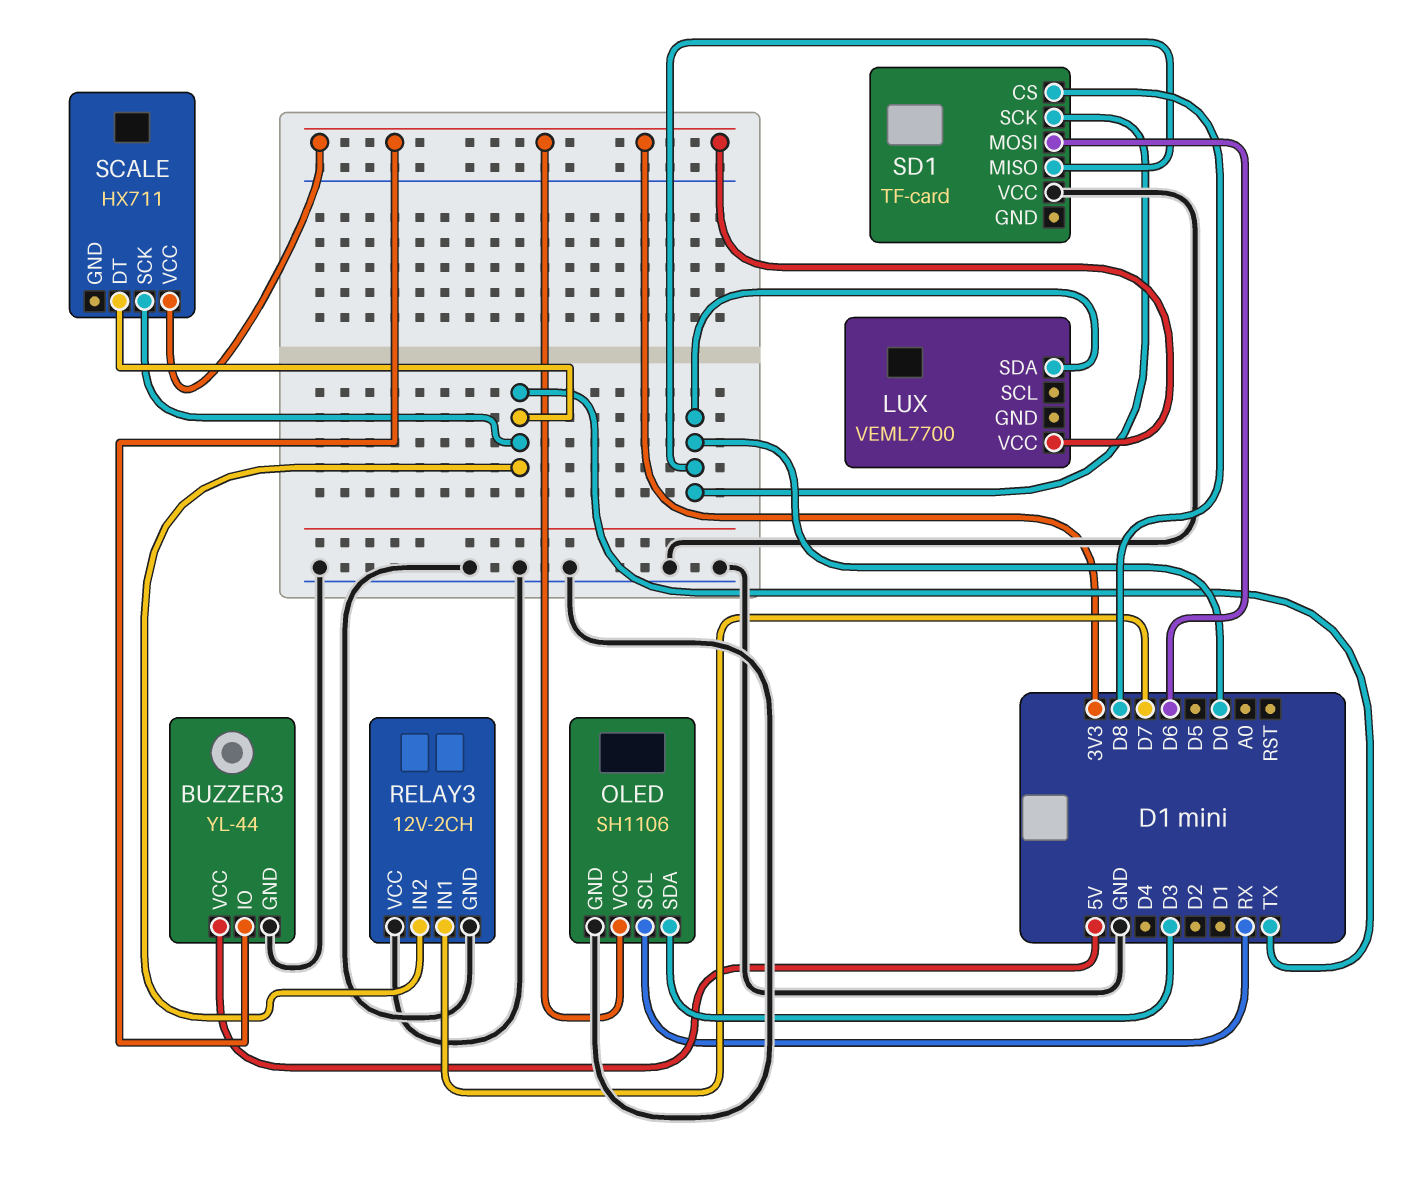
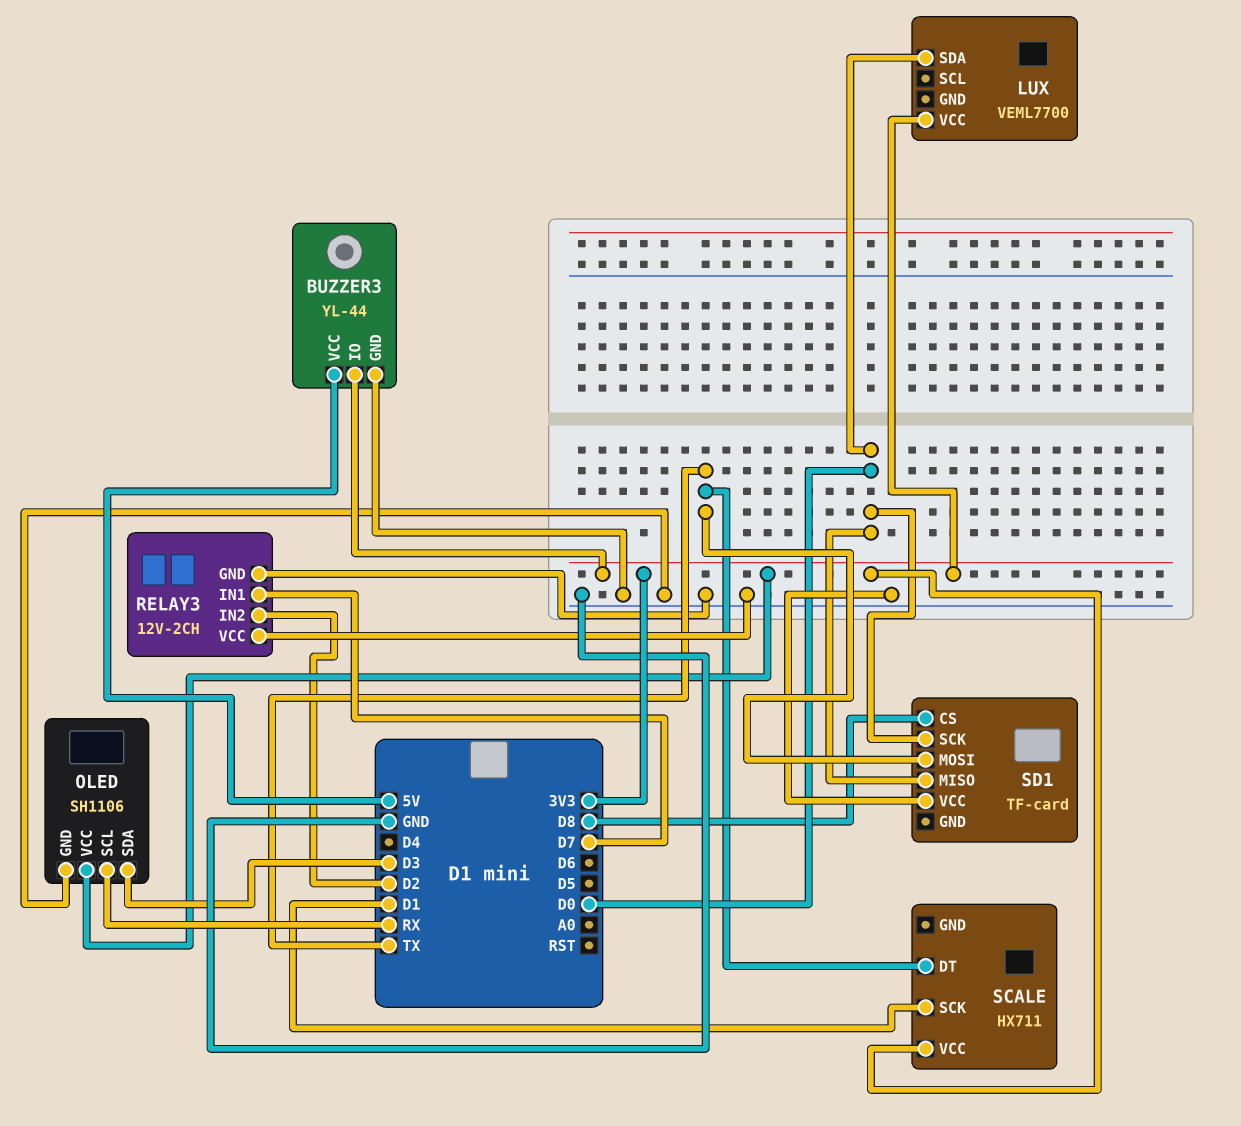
RELAY3 pin IN2: TX -> D2
SCALE pin SCK: TX -> D1
SD1 pin MOSI: D6 -> TX

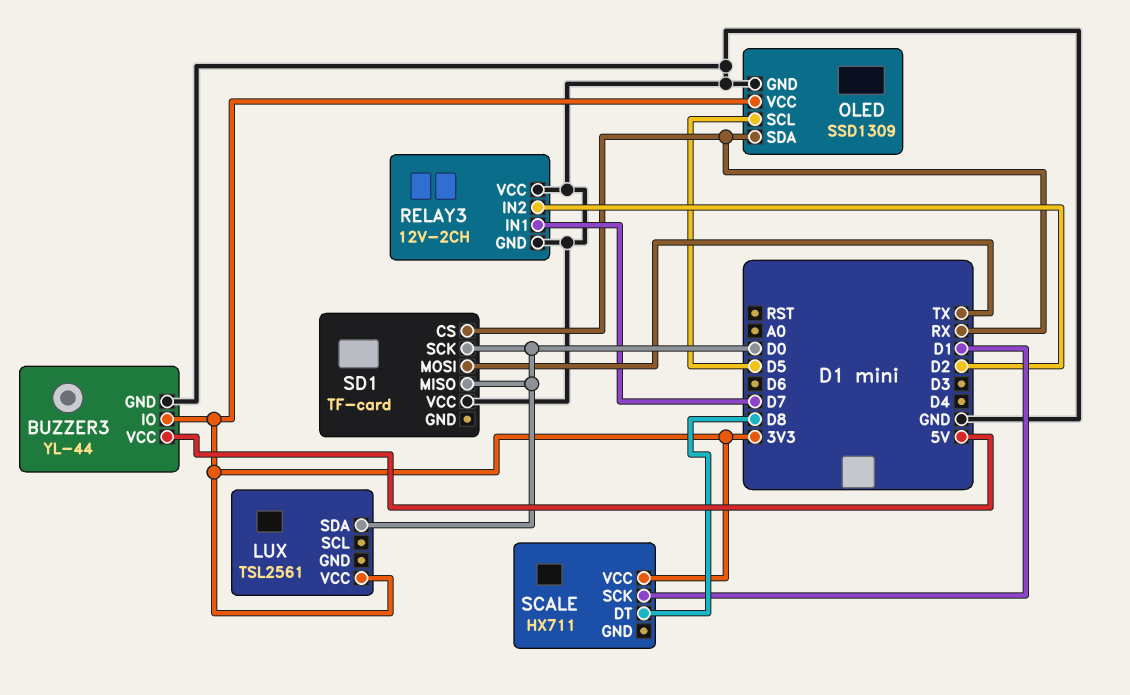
LUX: VEML7700 -> TSL2561
OLED: SH1106 -> SSD1309
OLED pin SCL: RX -> D5
OLED pin SDA: D3 -> RX
SCALE pin DT: TX -> D8
SD1 pin CS: D8 -> RX

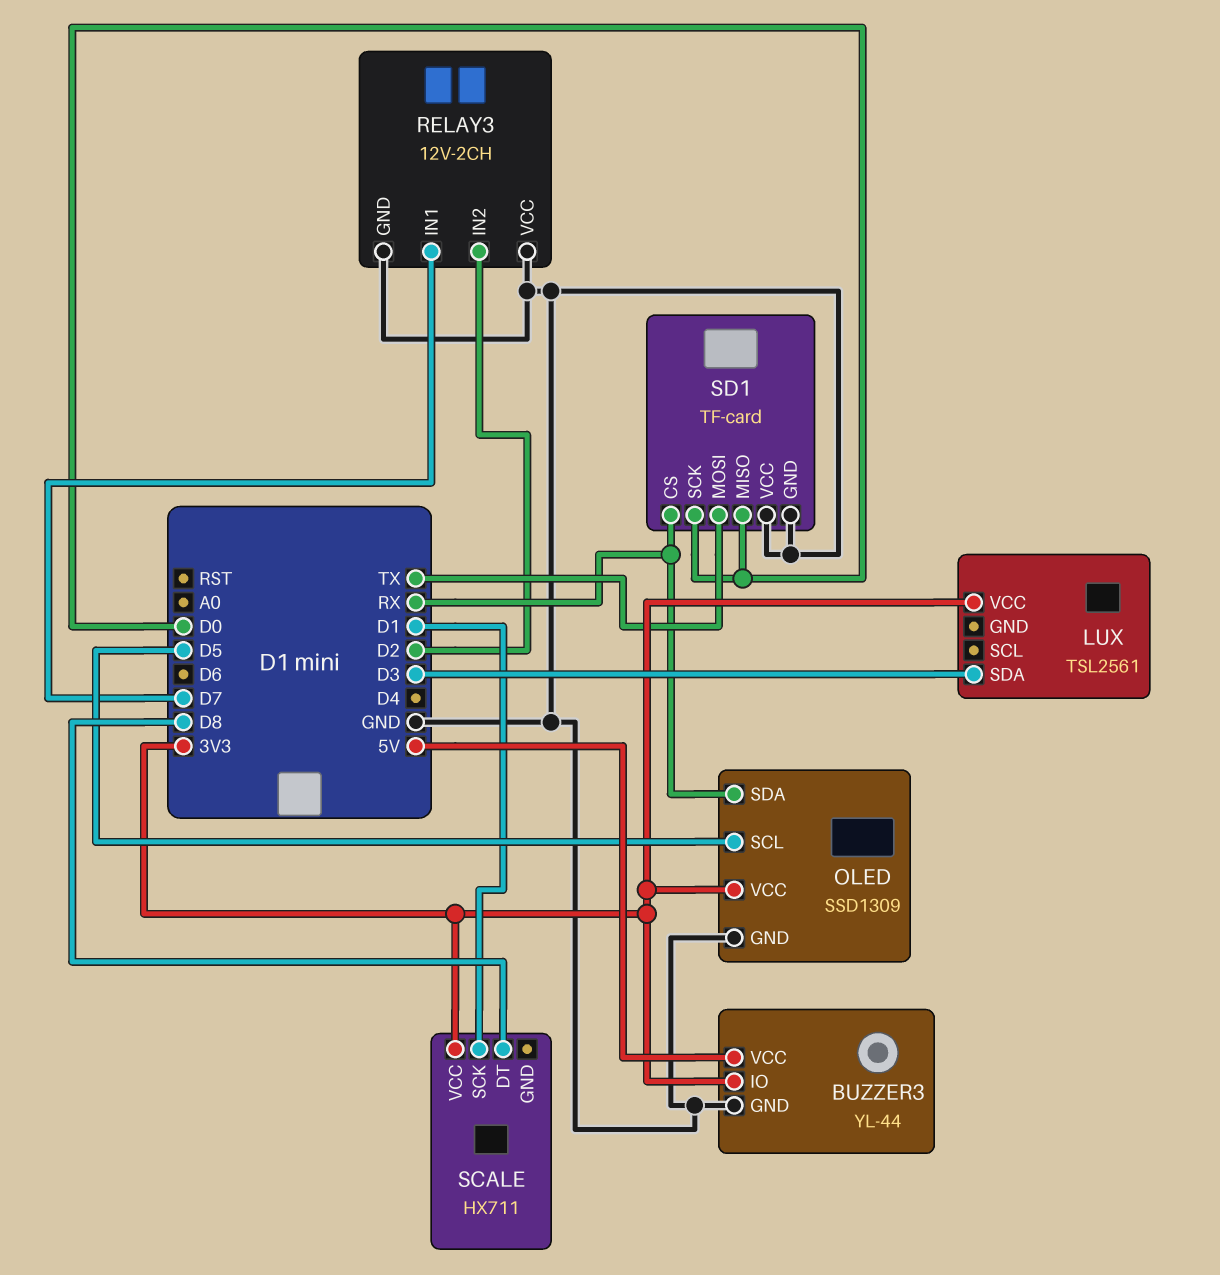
LUX pin SDA: D0 -> D3
SD1 pin GND: none -> GND

